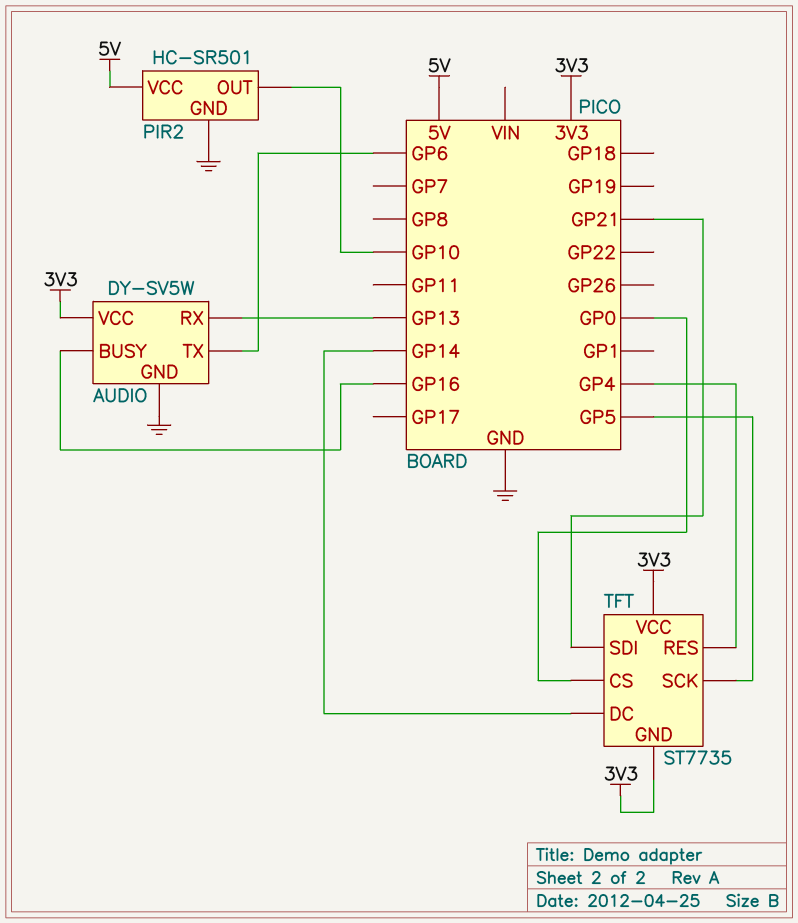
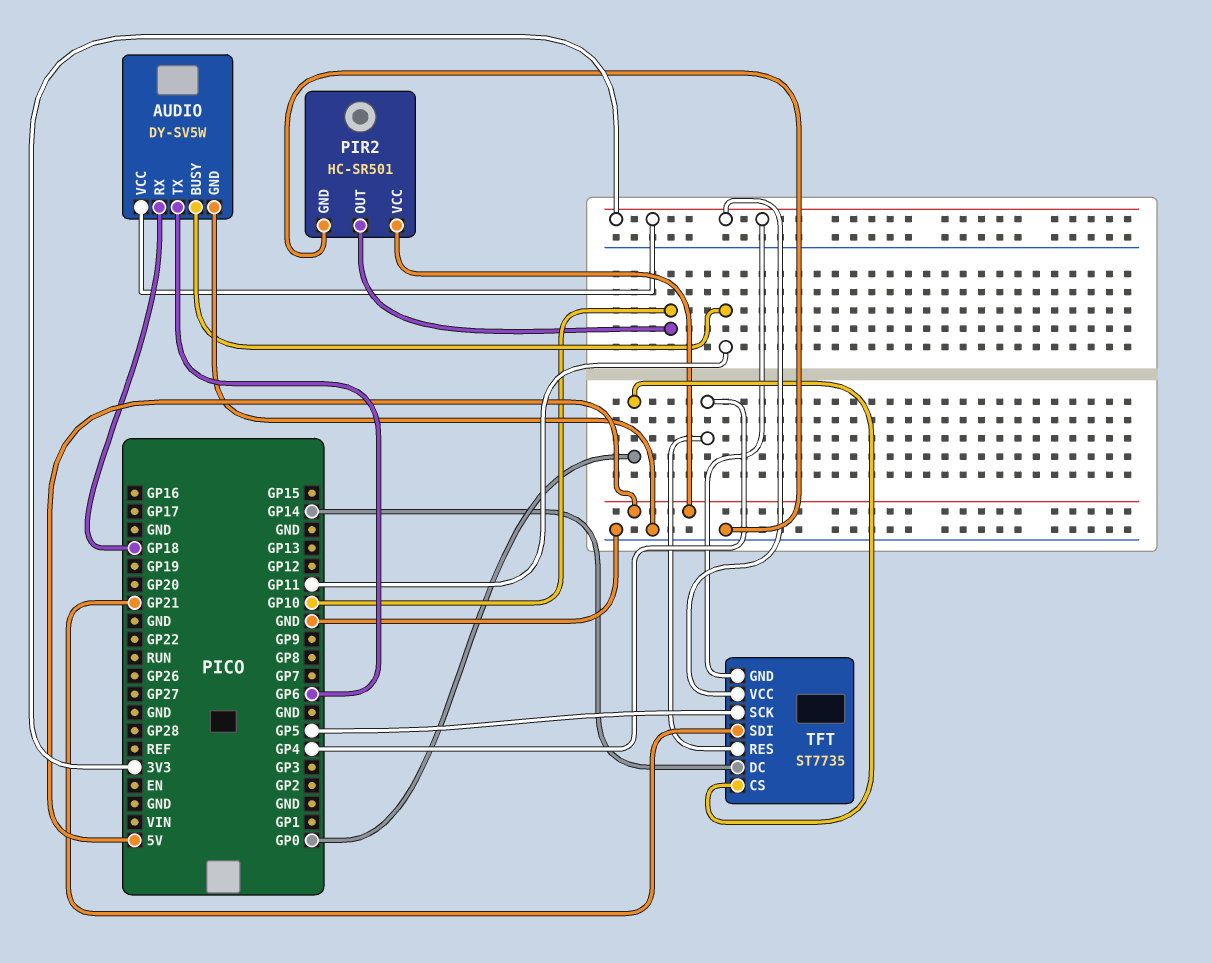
AUDIO pin BUSY: GP16 -> GP11
AUDIO pin RX: GP13 -> GP18

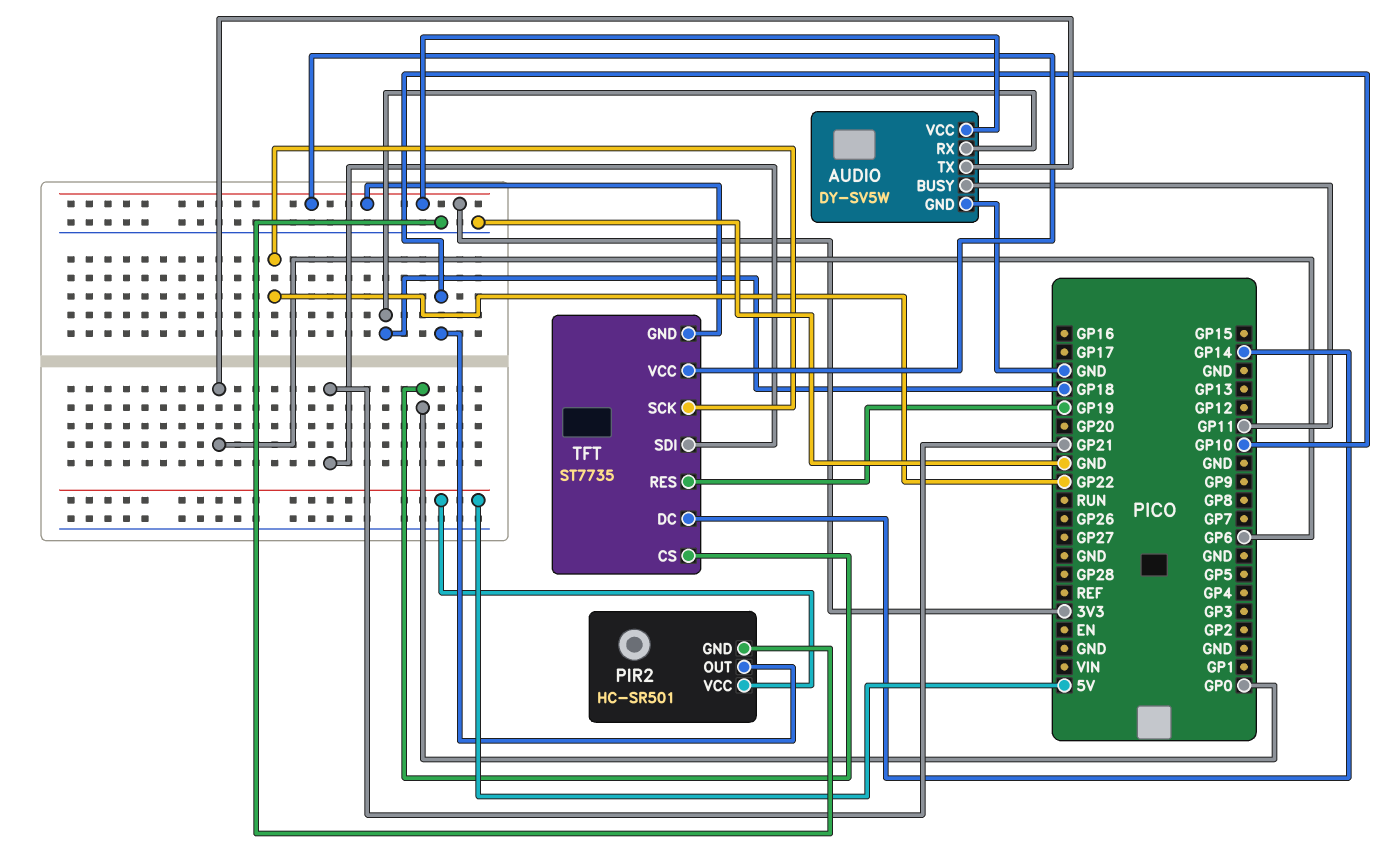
TFT pin RES: GP4 -> GP19
TFT pin SCK: GP5 -> GP22

